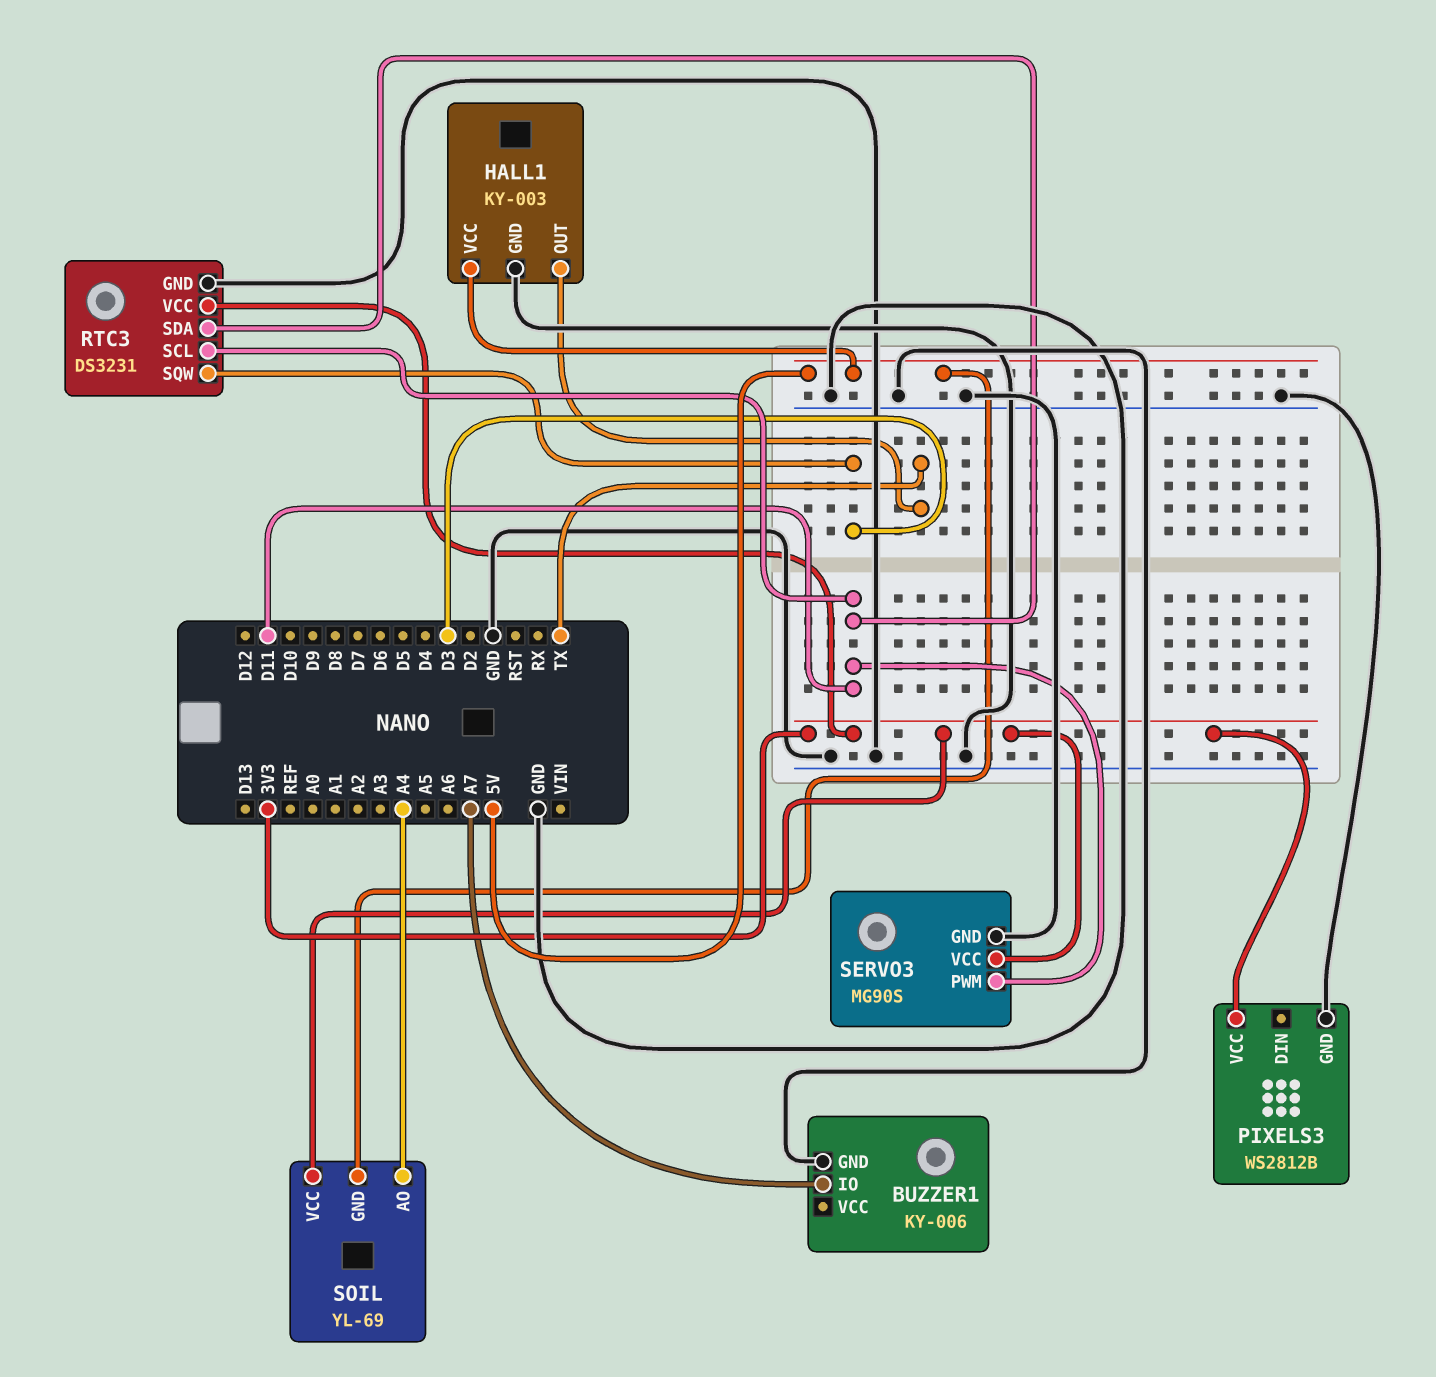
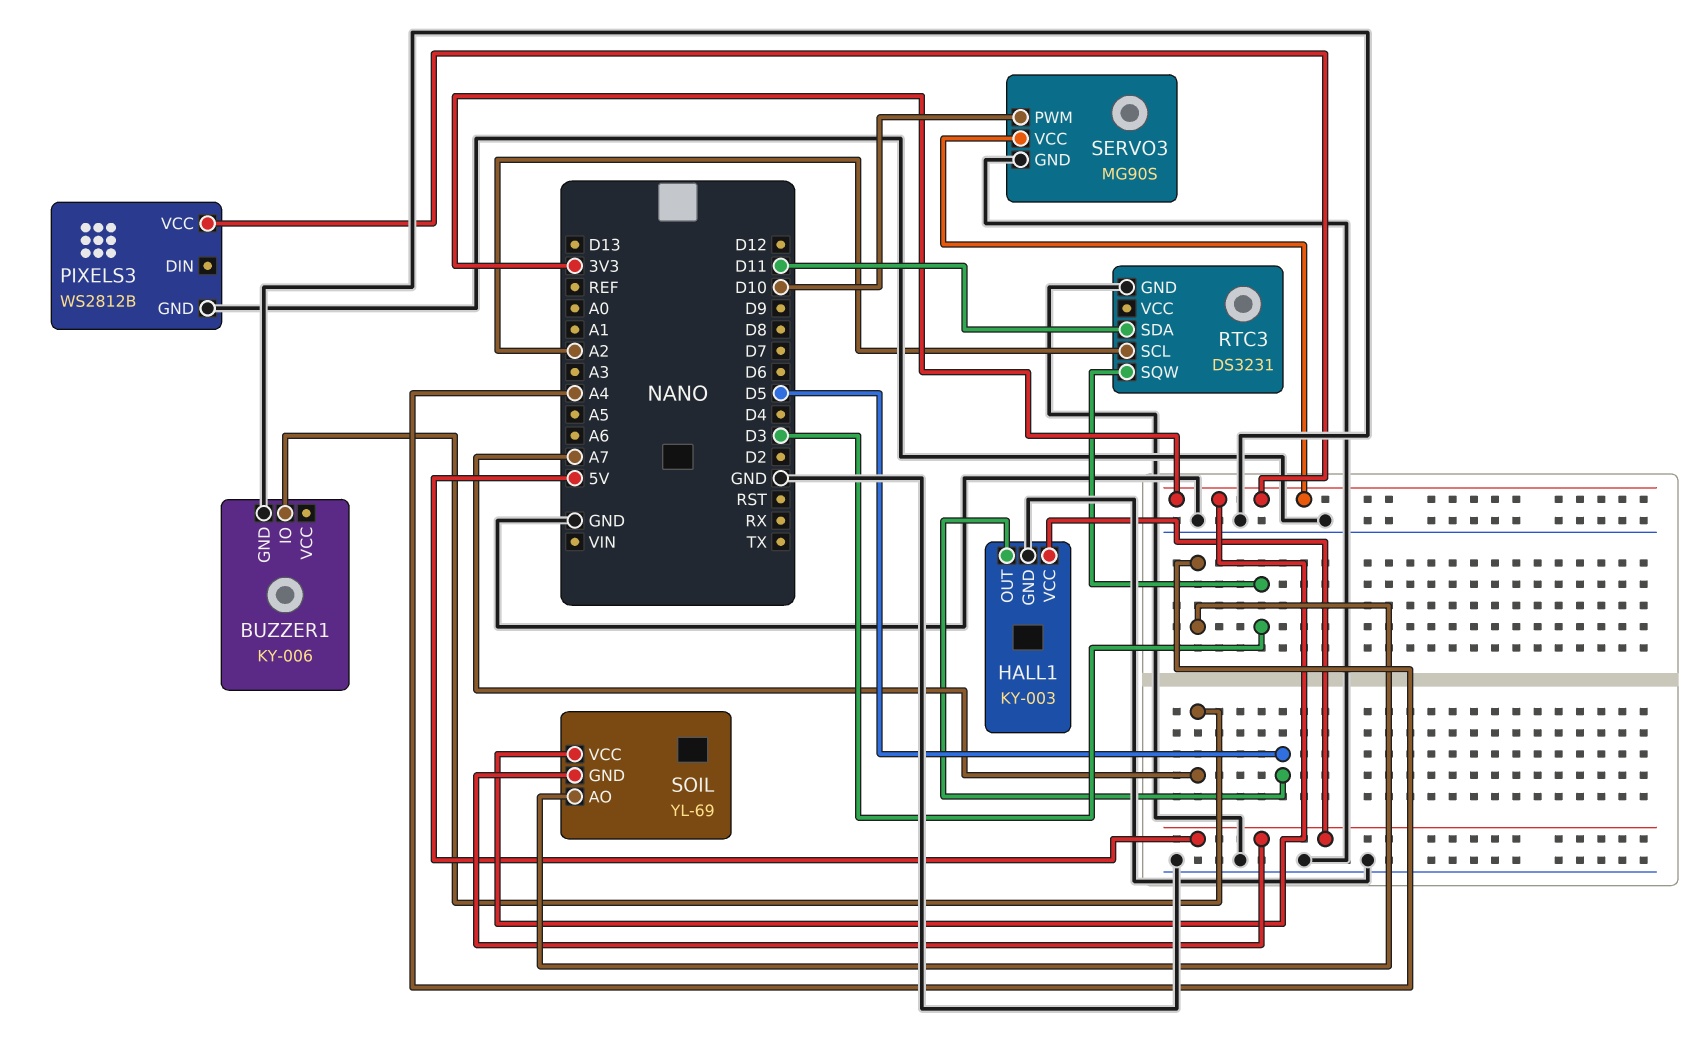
HALL1 pin OUT: TX -> D5
RTC3 pin SCL: D11 -> A2
RTC3 pin VCC: 3V3 -> none
SERVO3 pin PWM: D11 -> D10

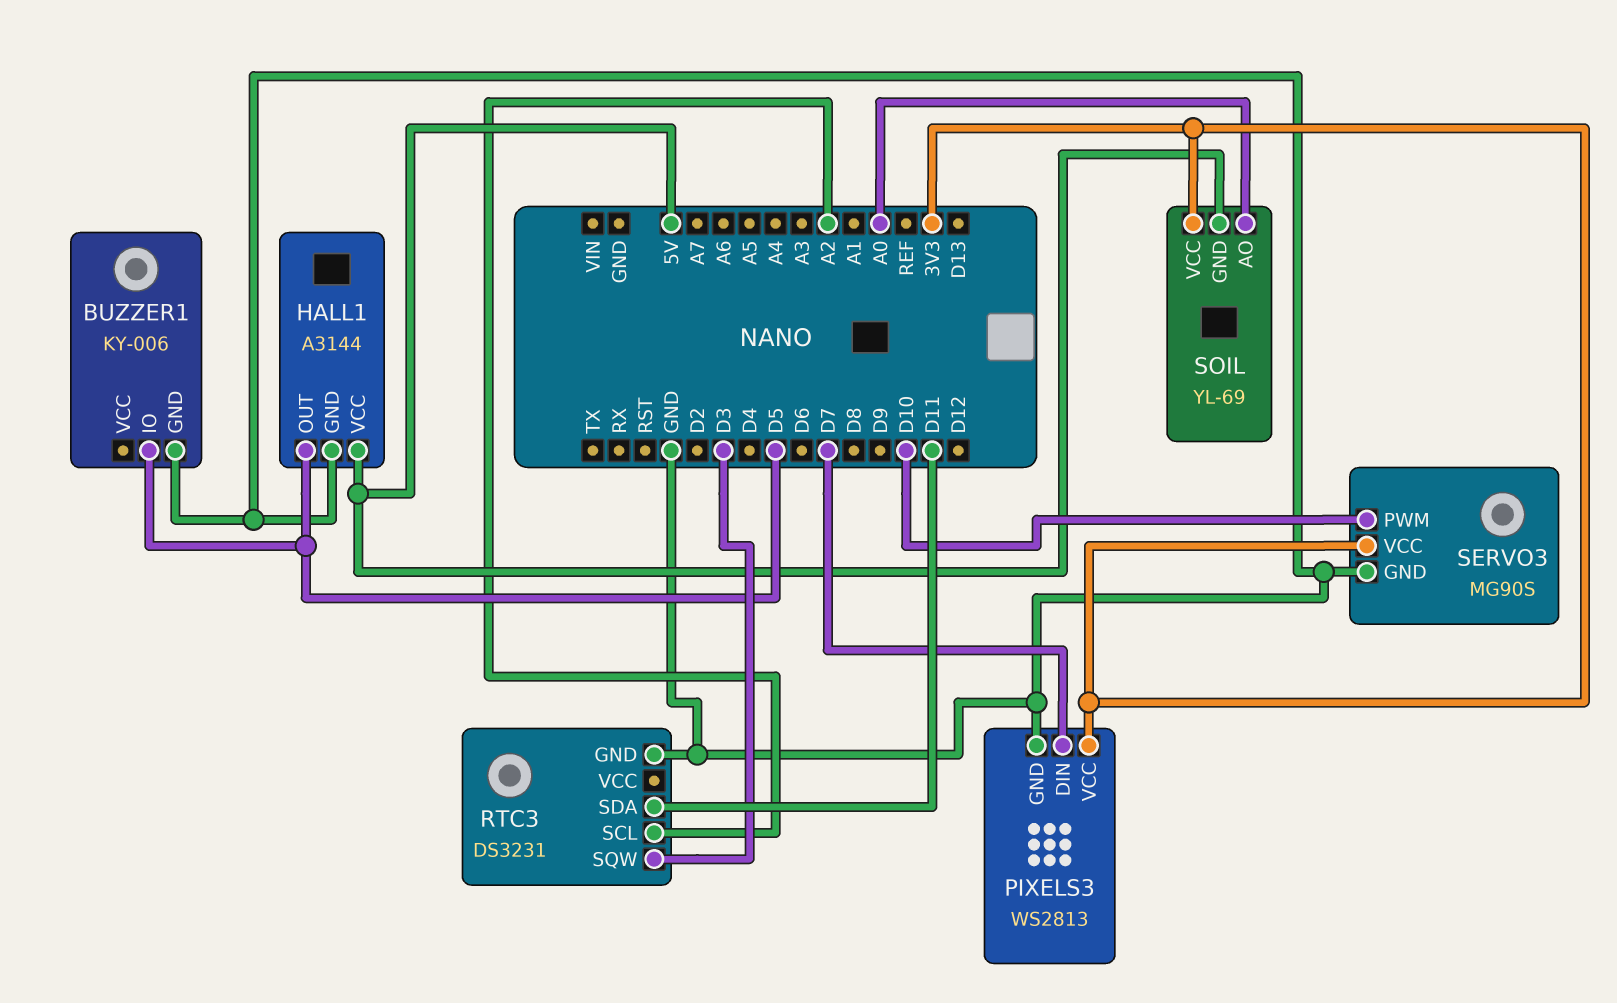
BUZZER1 pin IO: A7 -> D5
HALL1: KY-003 -> A3144
PIXELS3: WS2812B -> WS2813
PIXELS3 pin DIN: none -> D7
SOIL pin AO: A4 -> A0

